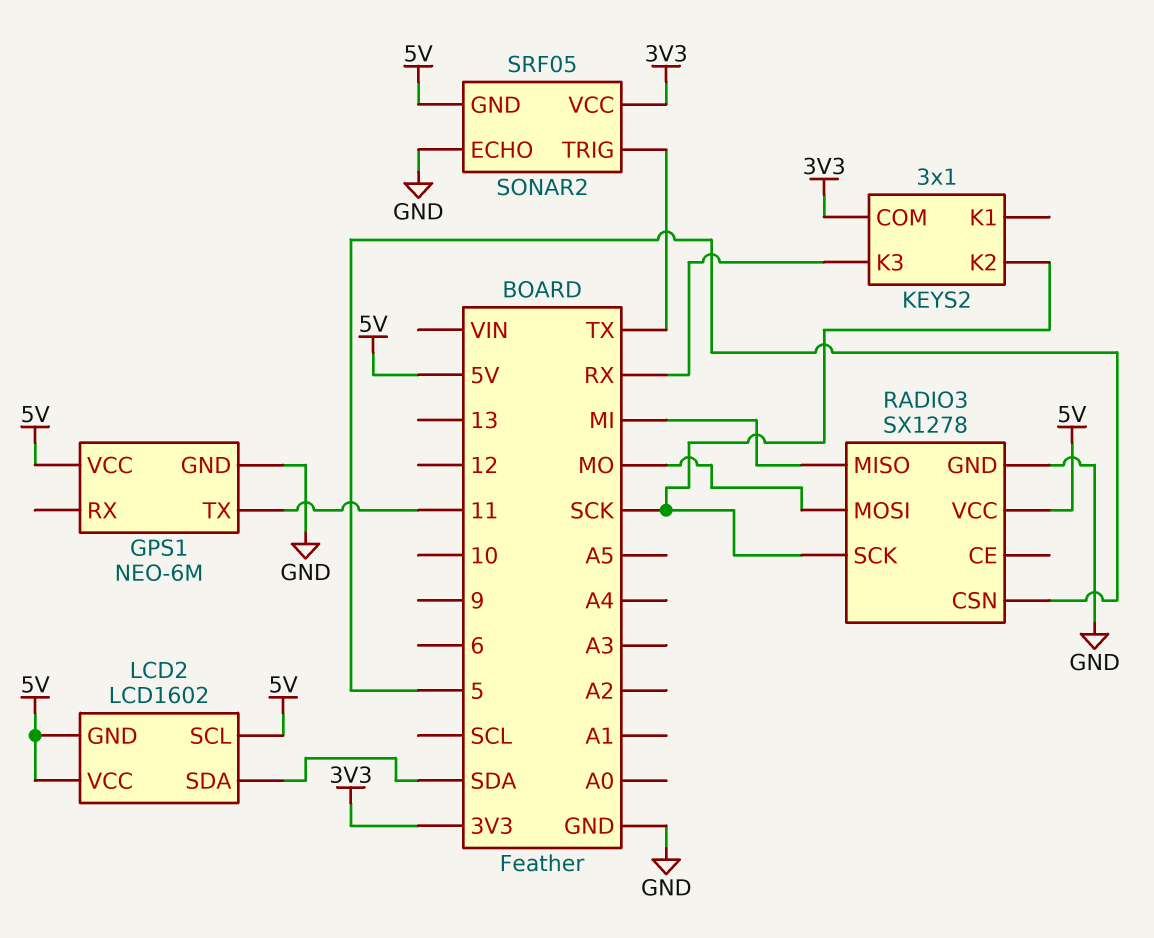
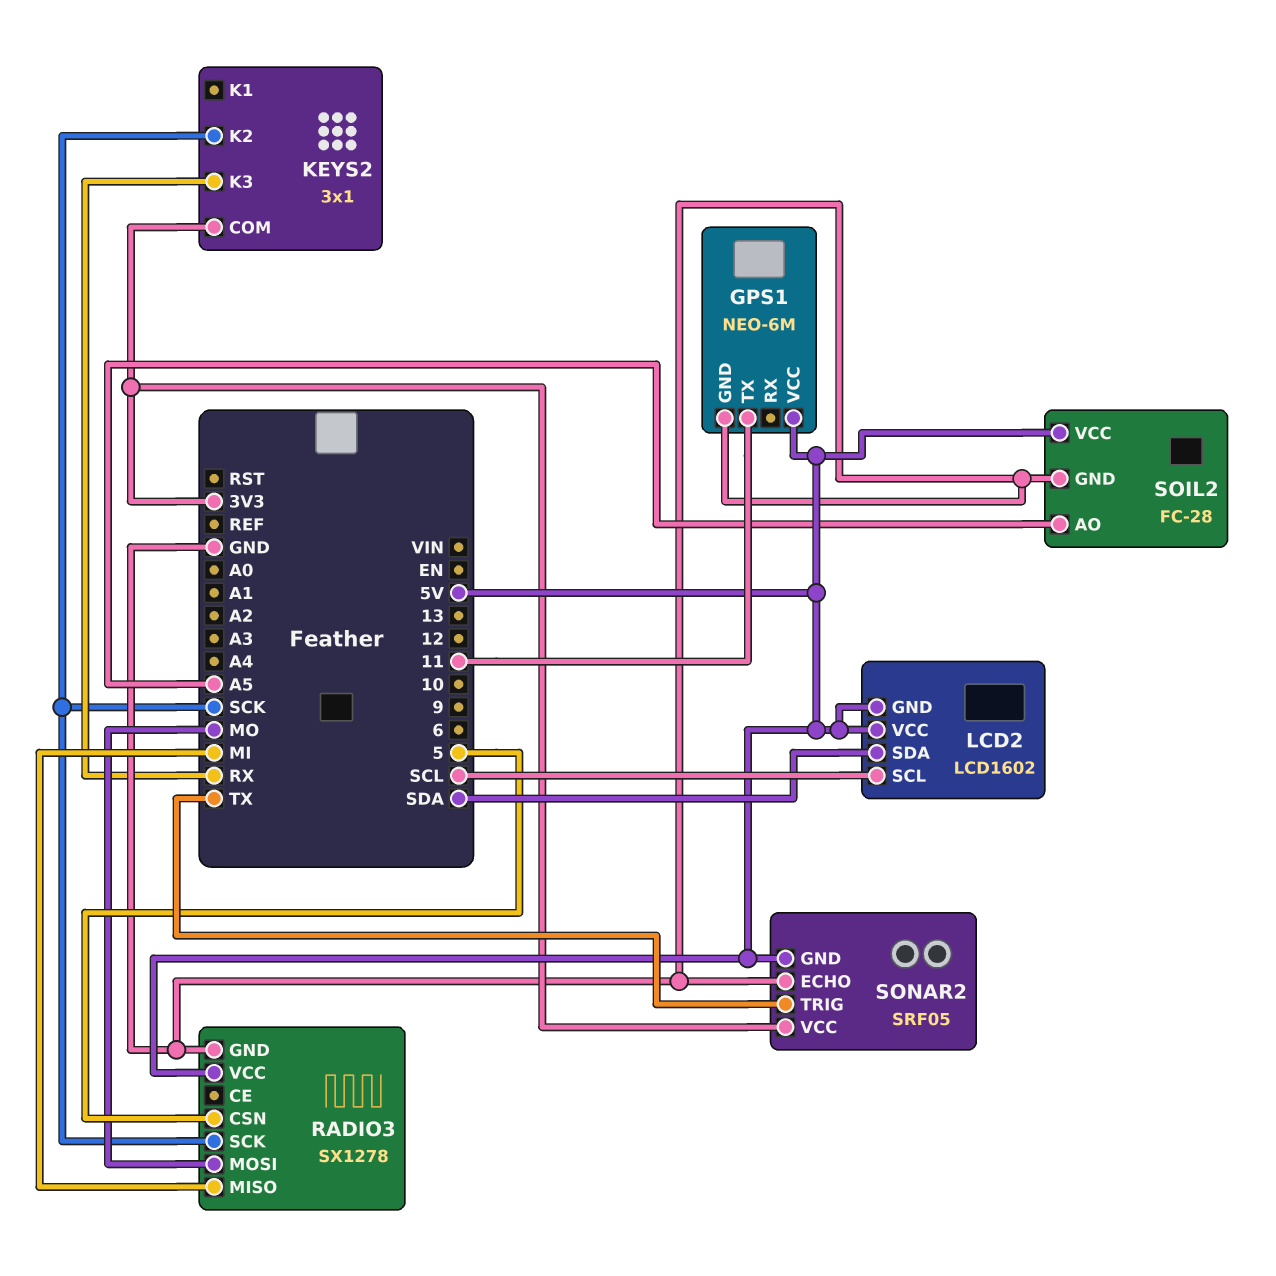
LCD2 pin SCL: 5V -> SCL
SOIL2: none -> FC-28
SOIL2 pin AO: none -> A5
SOIL2 pin GND: none -> GND
SOIL2 pin VCC: none -> 5V

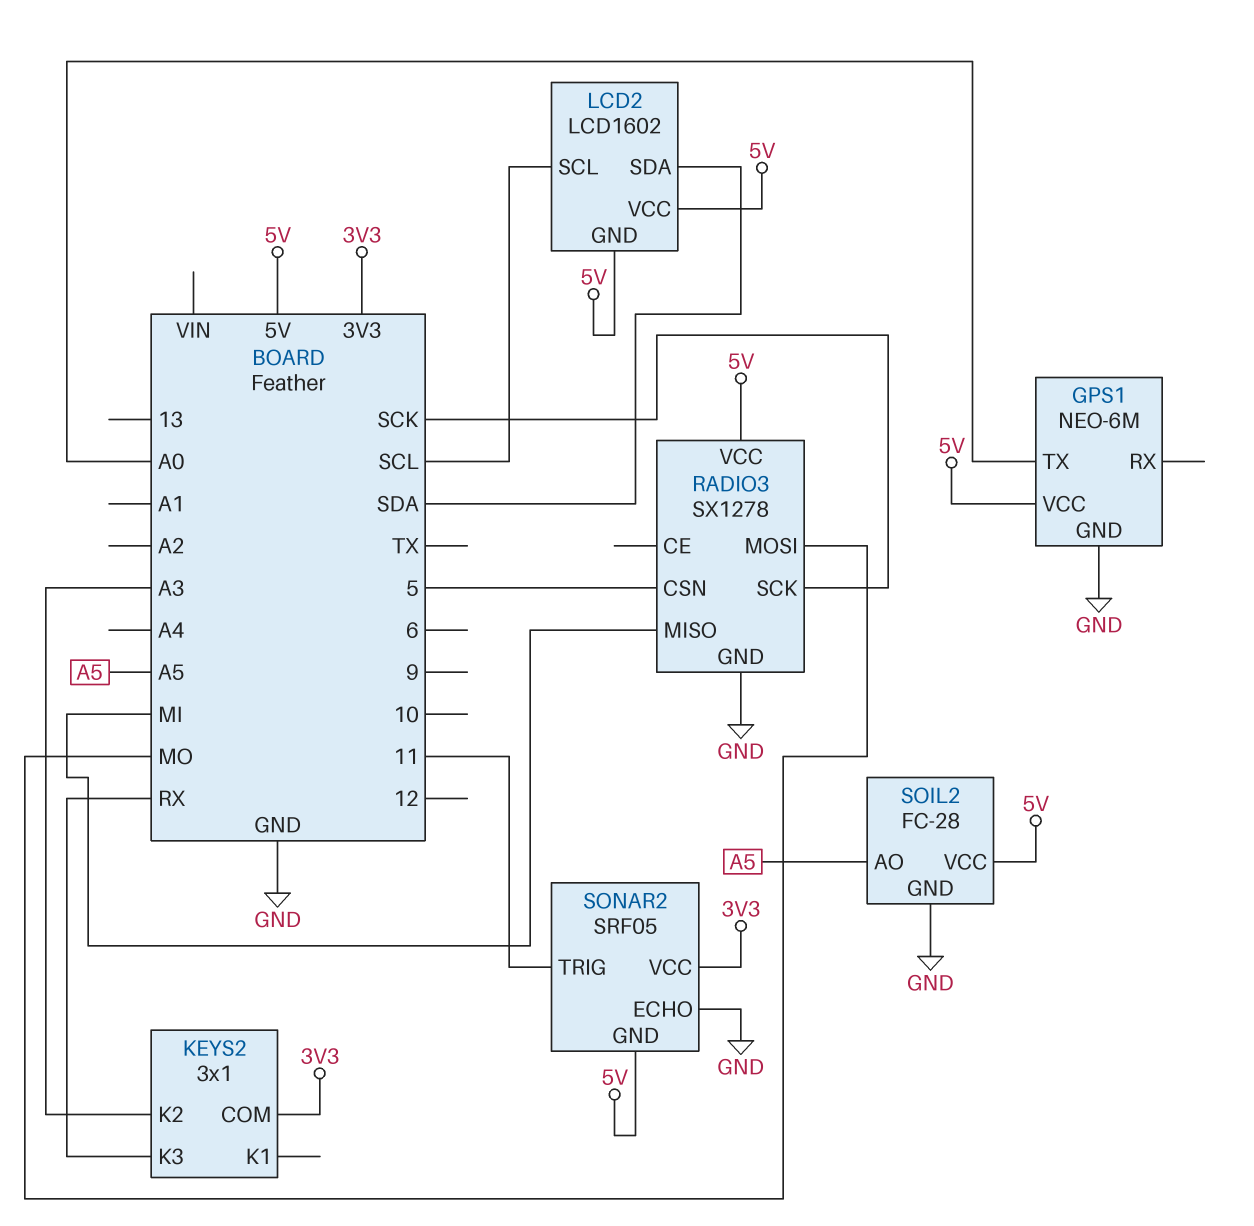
GPS1 pin TX: 11 -> A0
KEYS2 pin K2: SCK -> A3
SONAR2 pin TRIG: TX -> 11

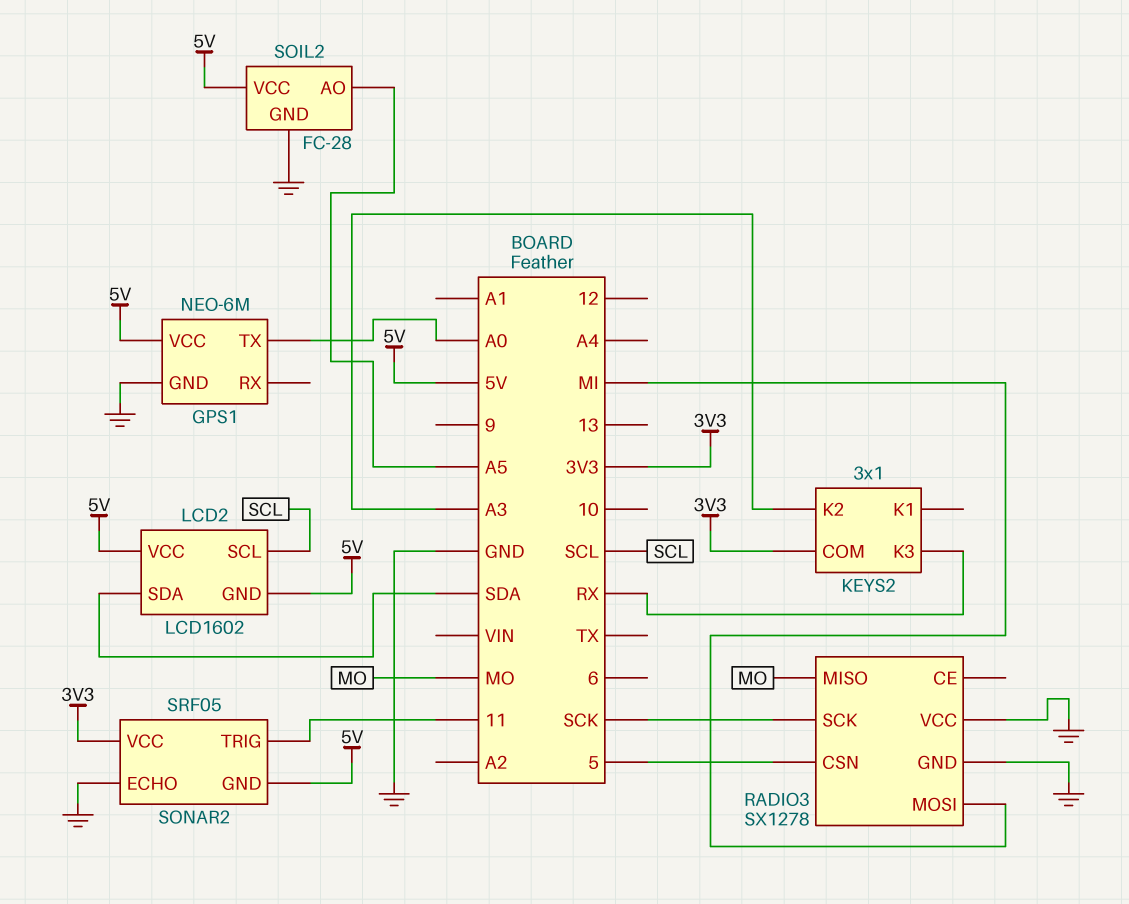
RADIO3 pin MISO: MI -> MO
RADIO3 pin MOSI: MO -> MI
RADIO3 pin VCC: 5V -> GND

